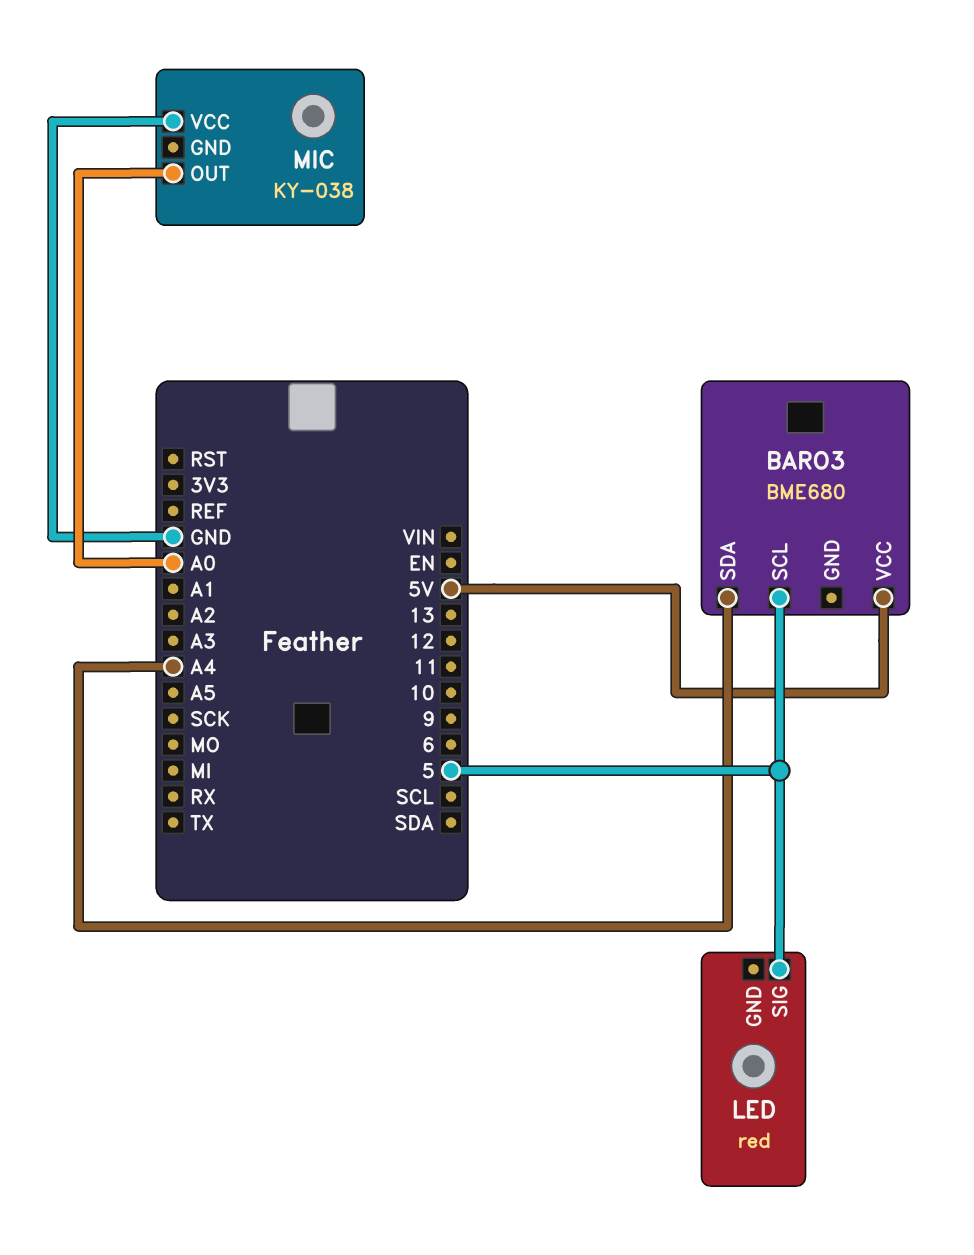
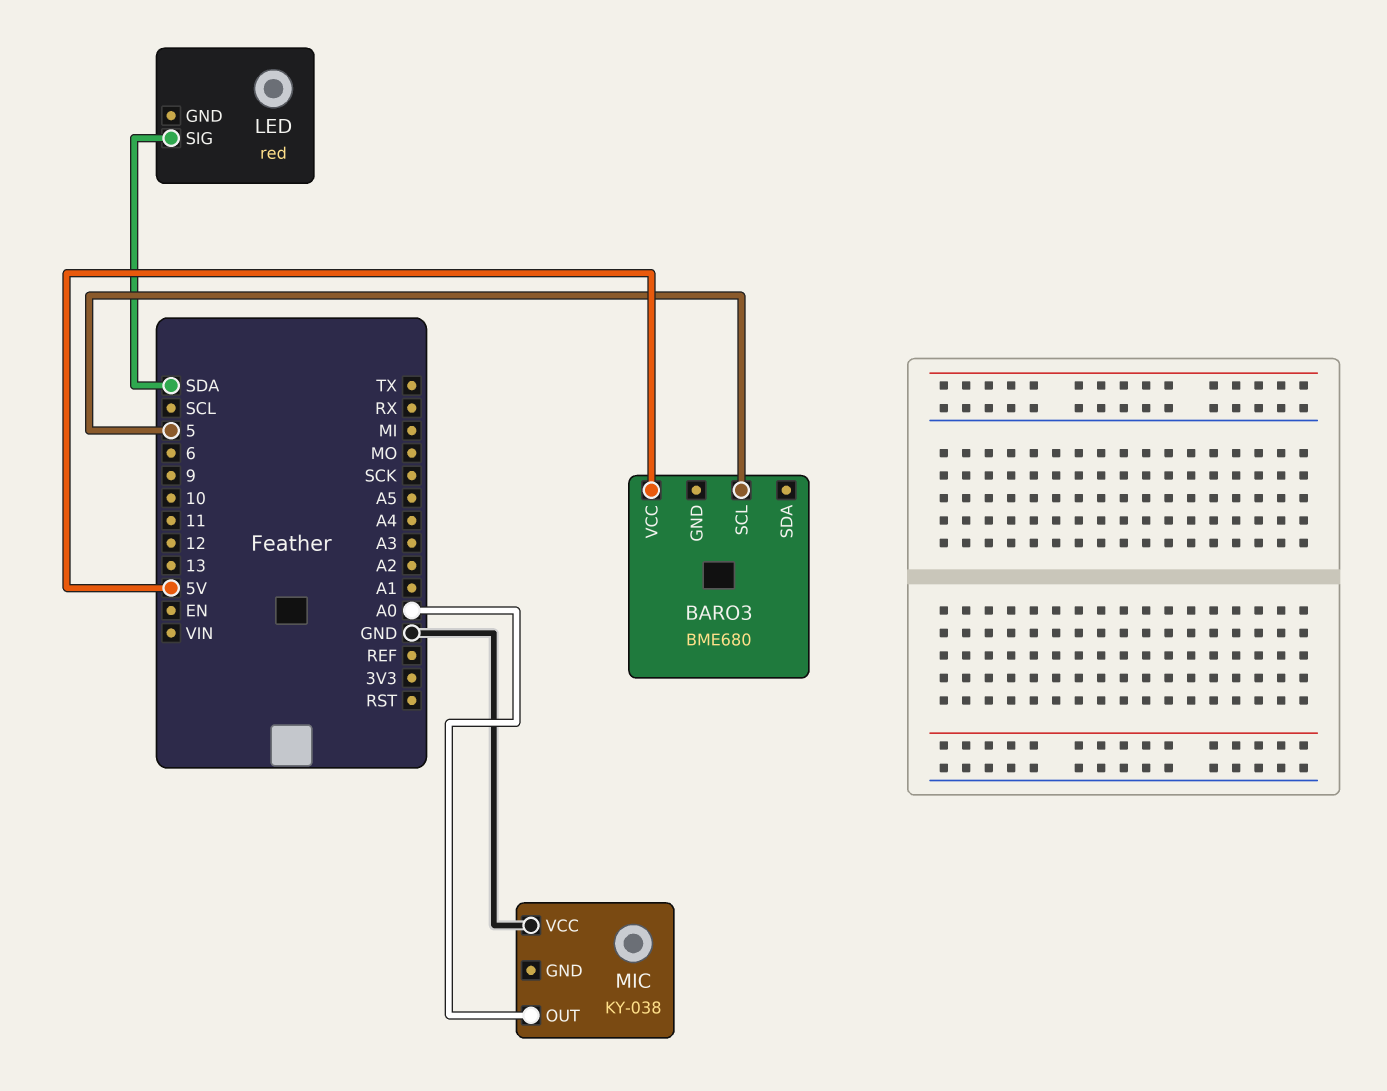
BARO3 pin SDA: A4 -> none
LED pin SIG: 5 -> SDA

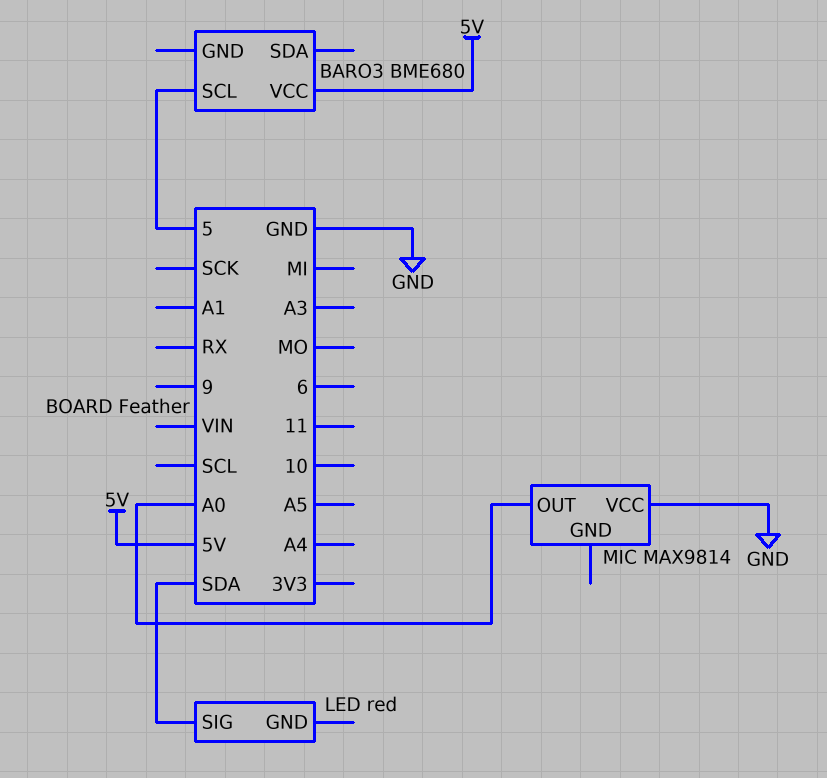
MIC: KY-038 -> MAX9814

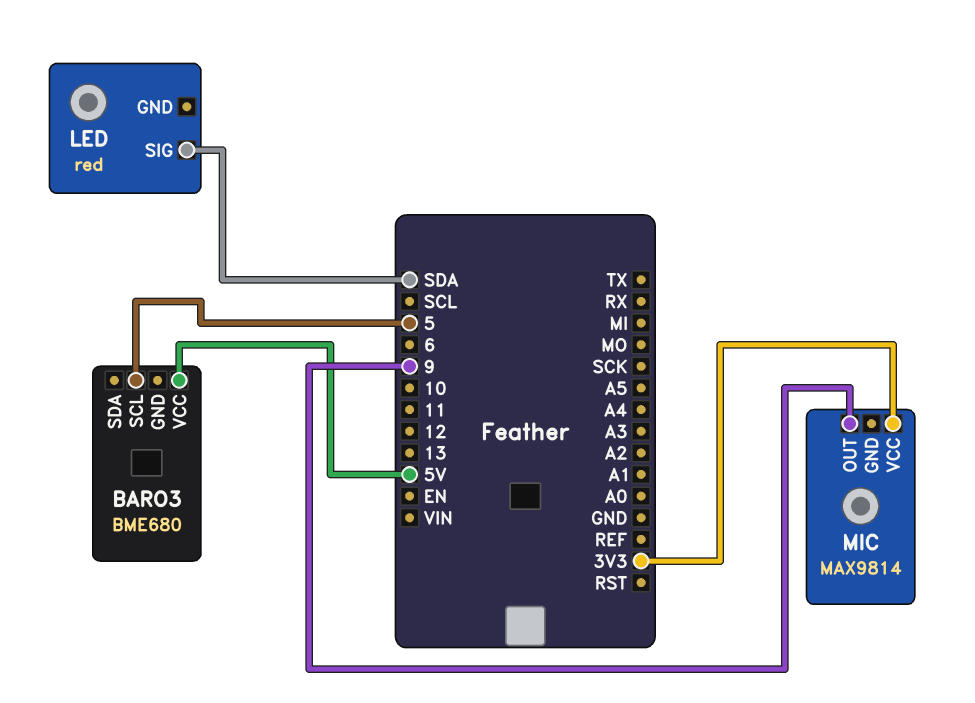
MIC pin OUT: A0 -> 9
MIC pin VCC: GND -> 3V3

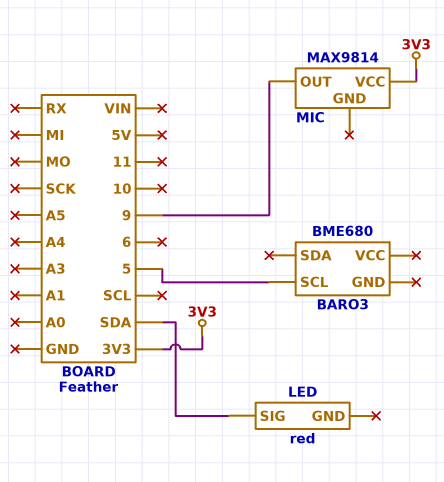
BARO3 pin VCC: 5V -> none

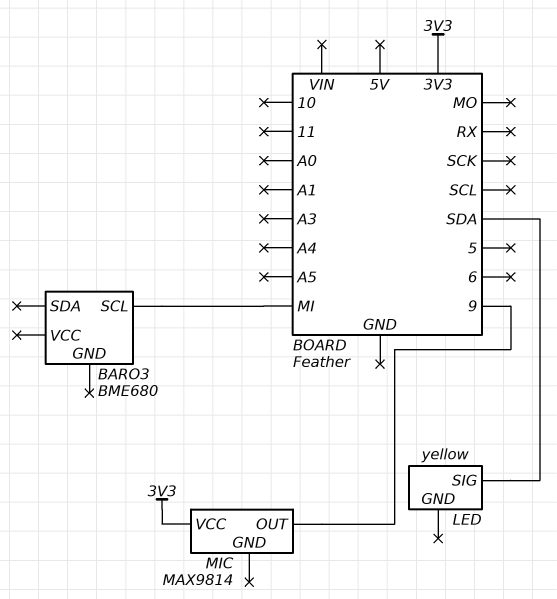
BARO3 pin SCL: 5 -> MI
LED: red -> yellow

